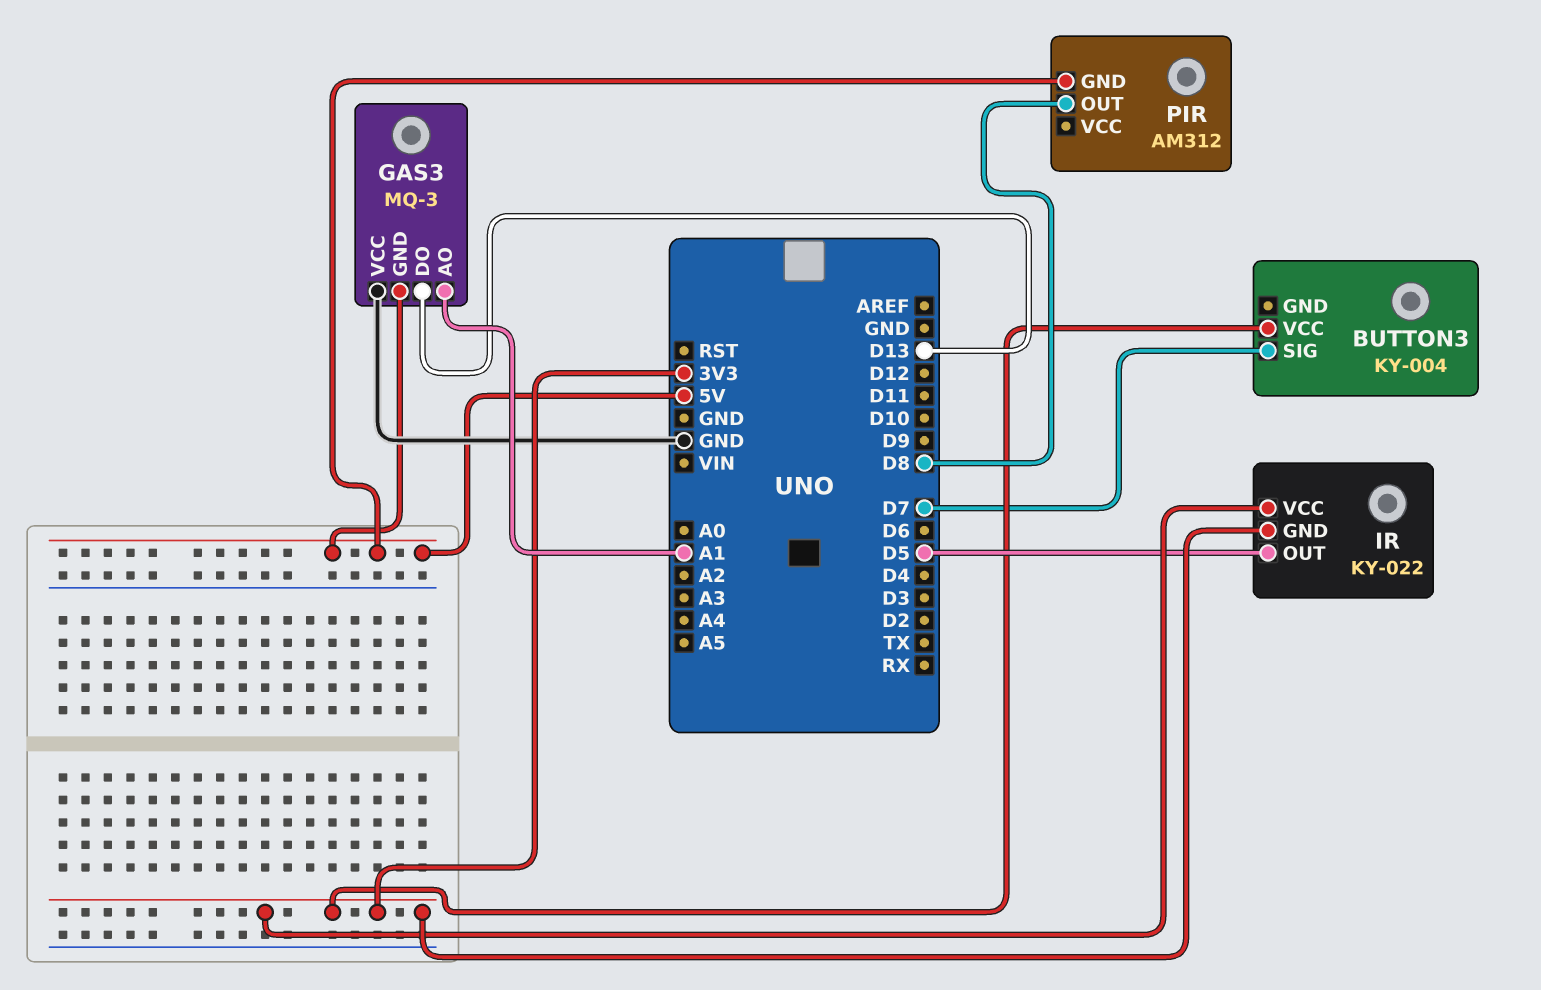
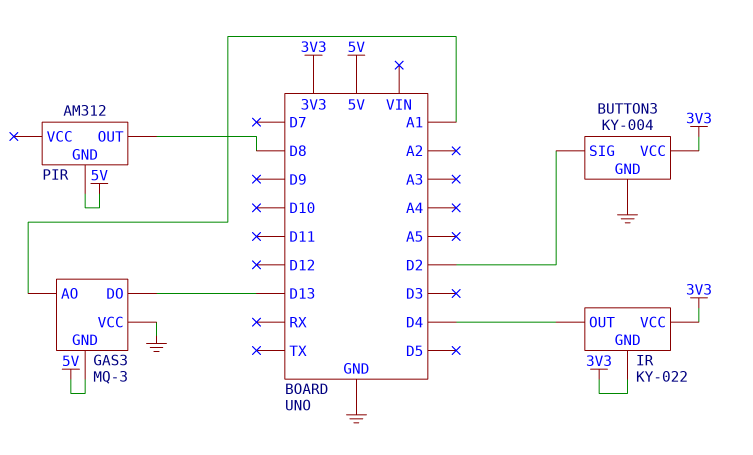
BUTTON3 pin GND: none -> GND
BUTTON3 pin SIG: D7 -> D2
IR pin OUT: D5 -> D4

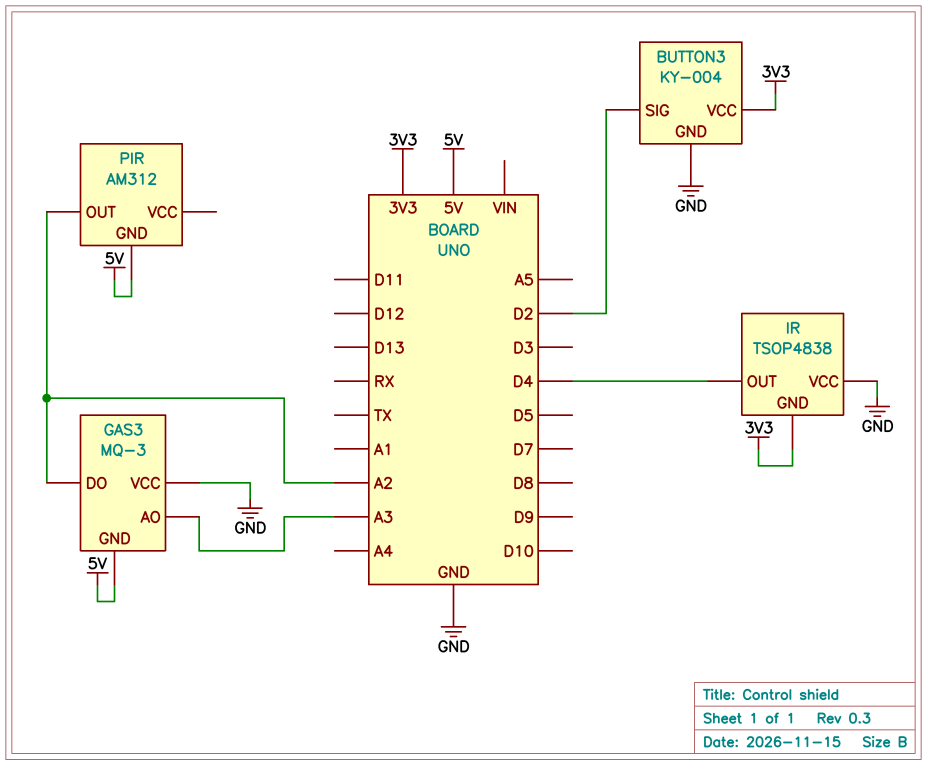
GAS3 pin AO: A1 -> A3
GAS3 pin DO: D13 -> A2
IR: KY-022 -> TSOP4838
IR pin VCC: 3V3 -> GND
PIR pin OUT: D8 -> A2

